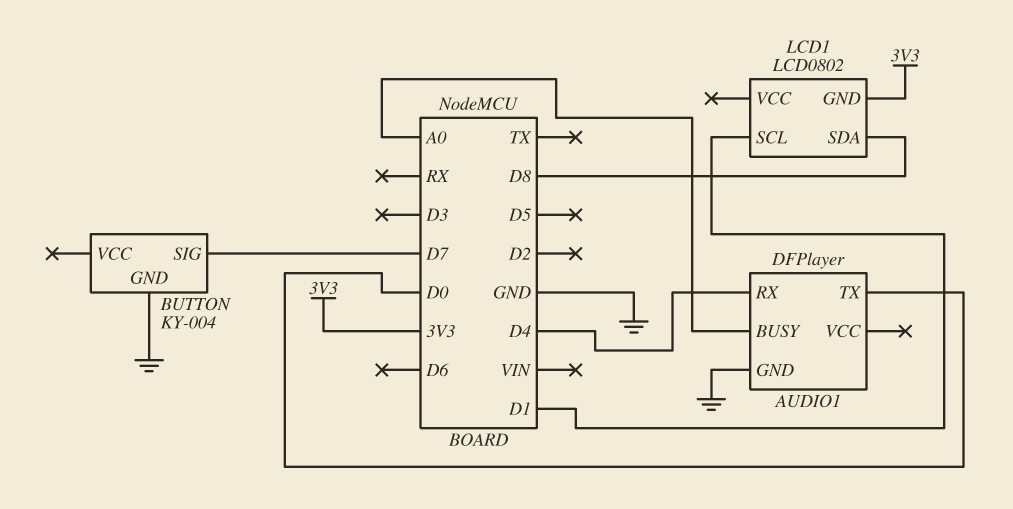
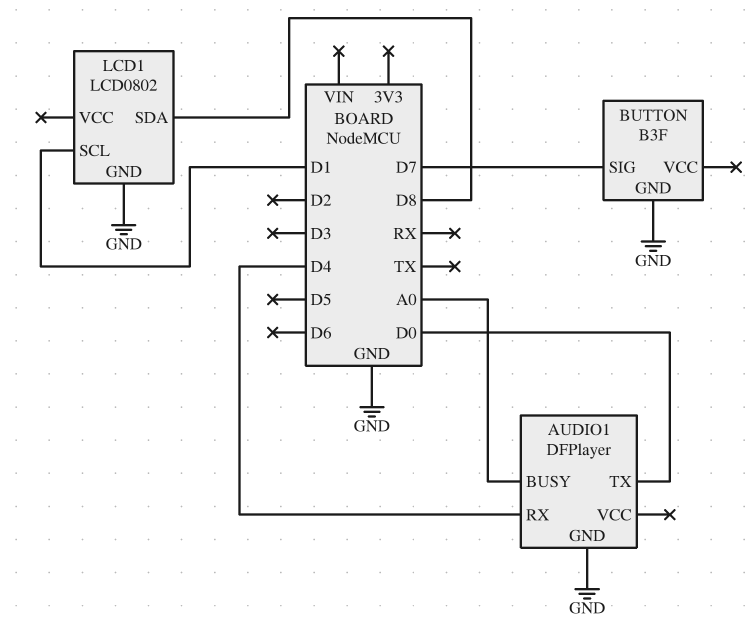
BUTTON: KY-004 -> B3F
LCD1 pin GND: 3V3 -> GND

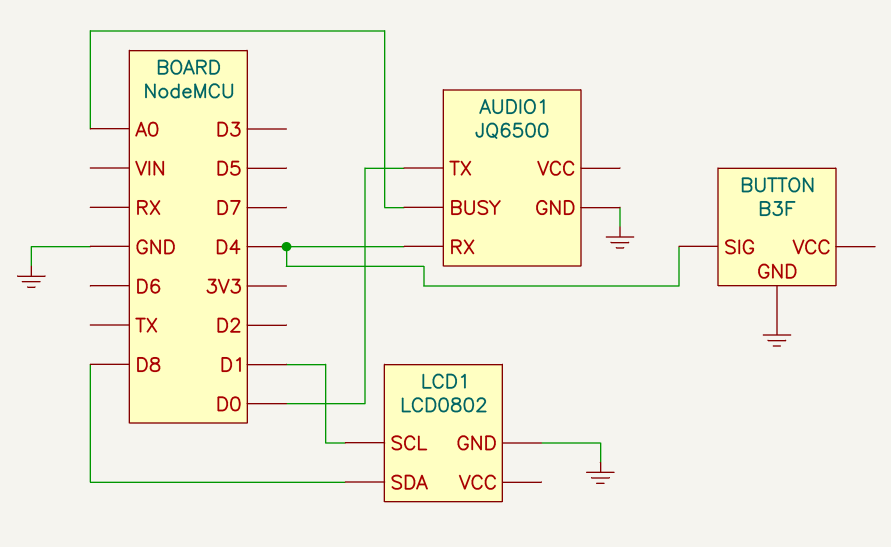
AUDIO1: DFPlayer -> JQ6500
BUTTON pin SIG: D7 -> D4

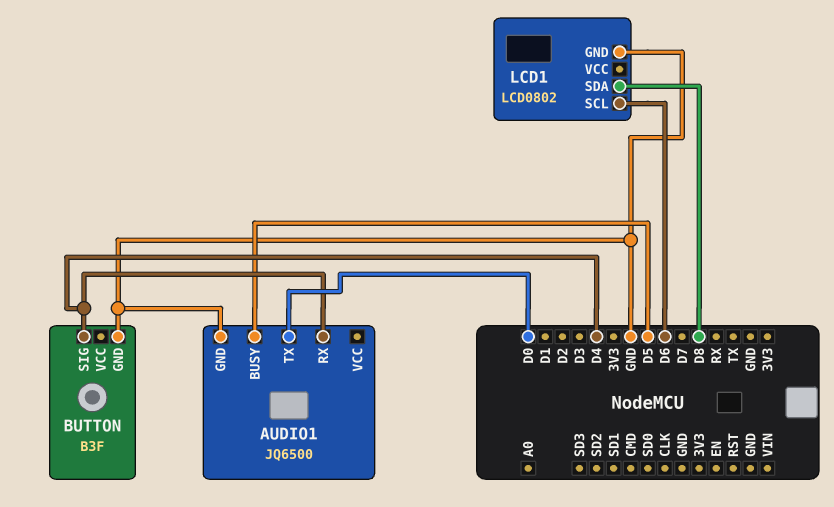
AUDIO1 pin BUSY: A0 -> D5
LCD1 pin SCL: D1 -> D6

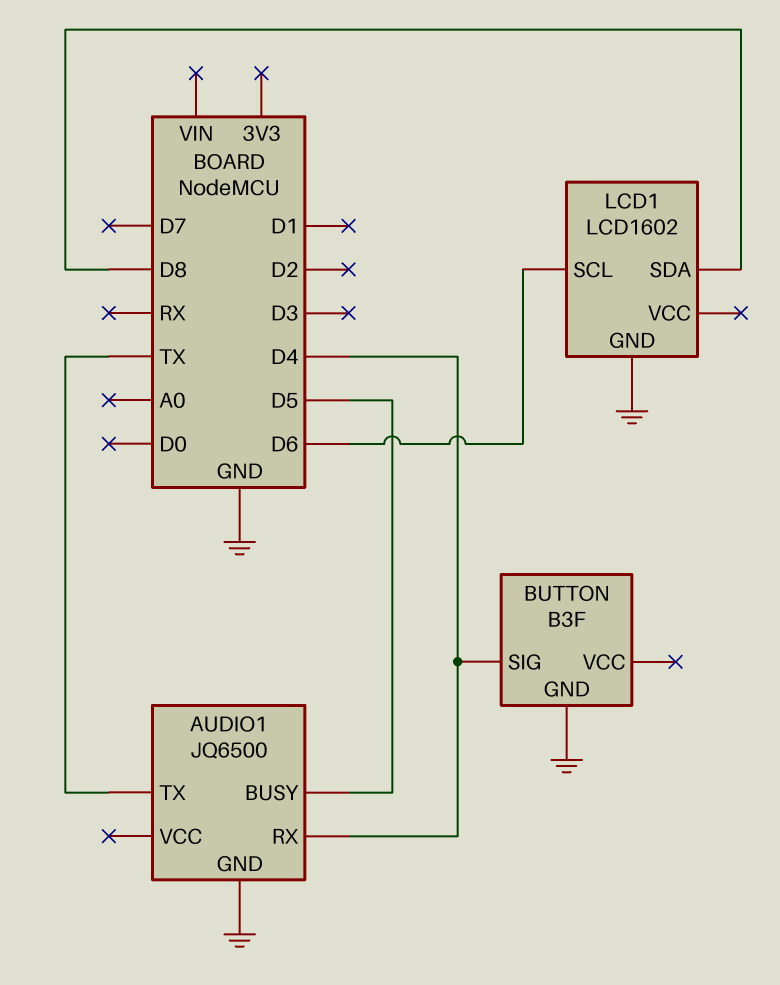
AUDIO1 pin TX: D0 -> TX
LCD1: LCD0802 -> LCD1602

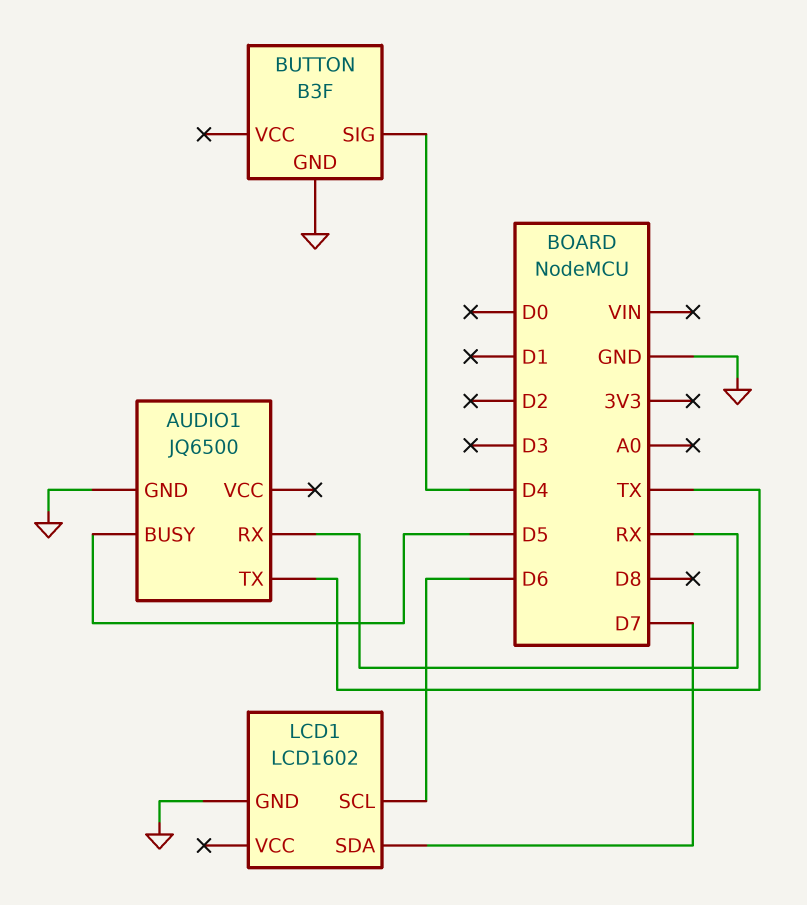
AUDIO1 pin RX: D4 -> RX
LCD1 pin SDA: D8 -> D7

